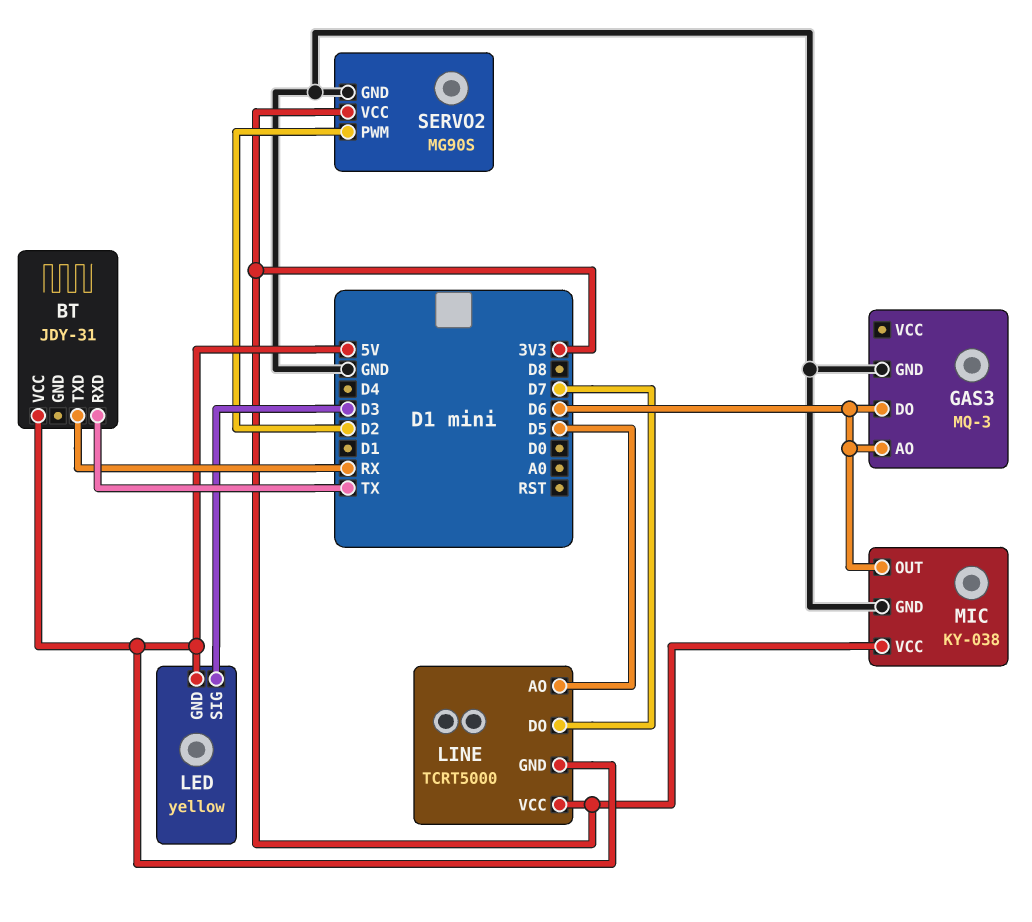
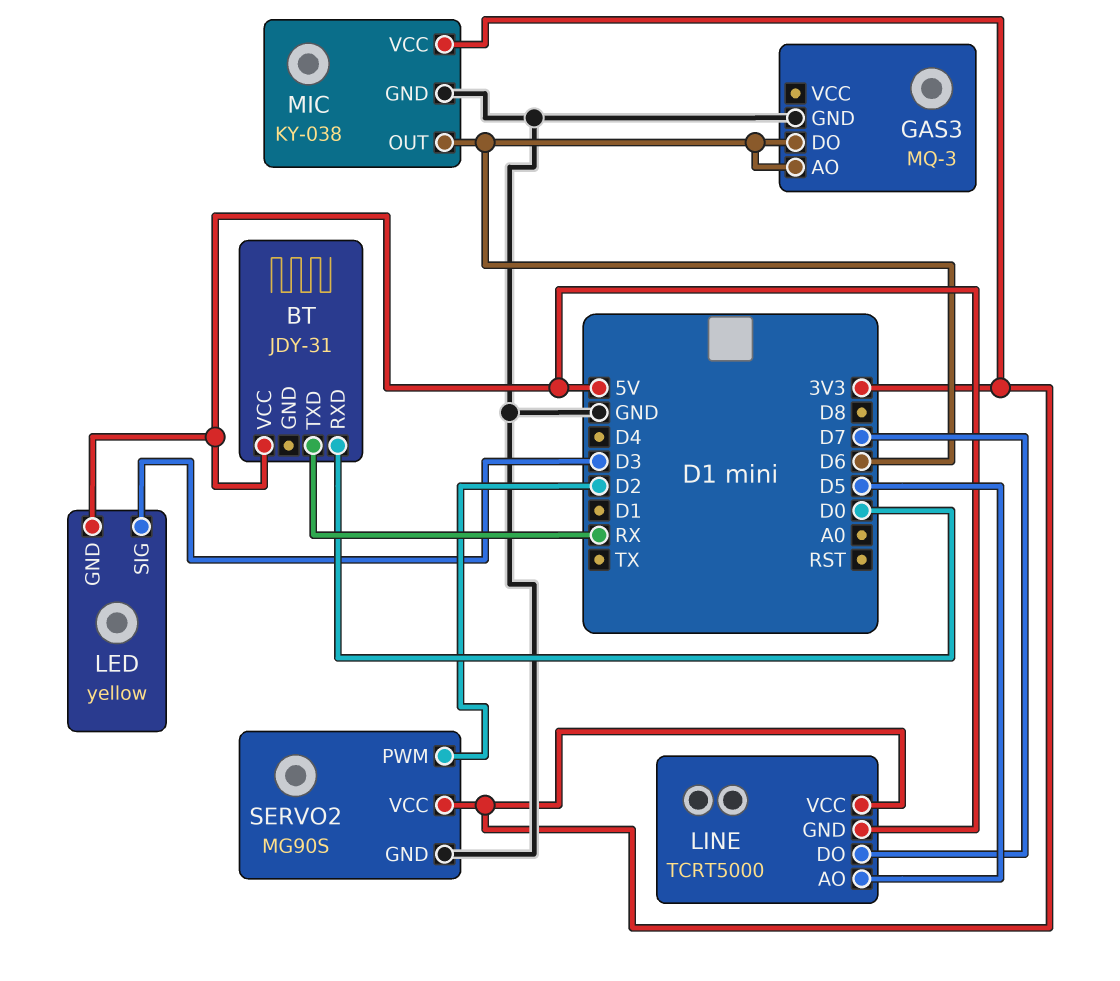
BT pin RXD: TX -> D0

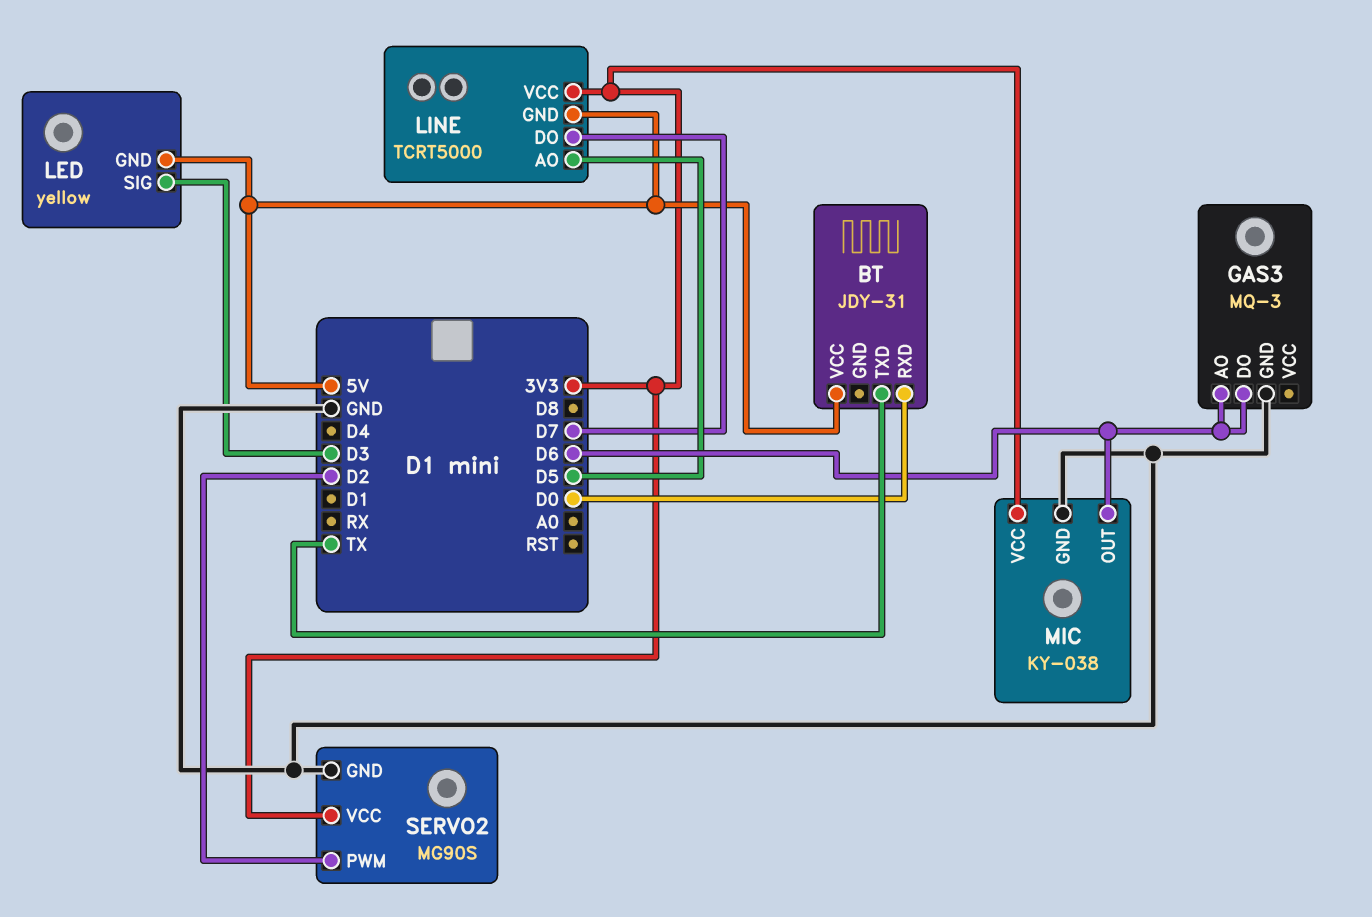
BT pin TXD: RX -> TX

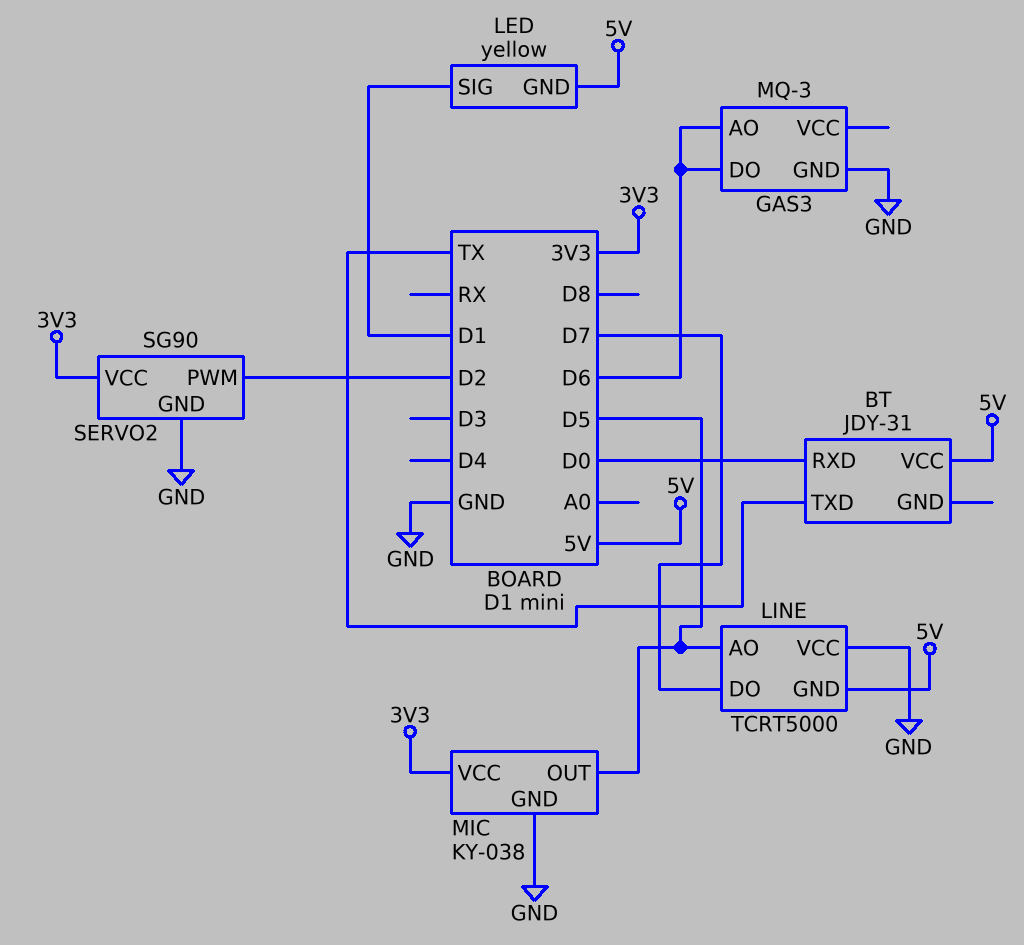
LED pin SIG: D3 -> D1
LINE pin VCC: 3V3 -> GND
MIC pin OUT: D6 -> D5
SERVO2: MG90S -> SG90

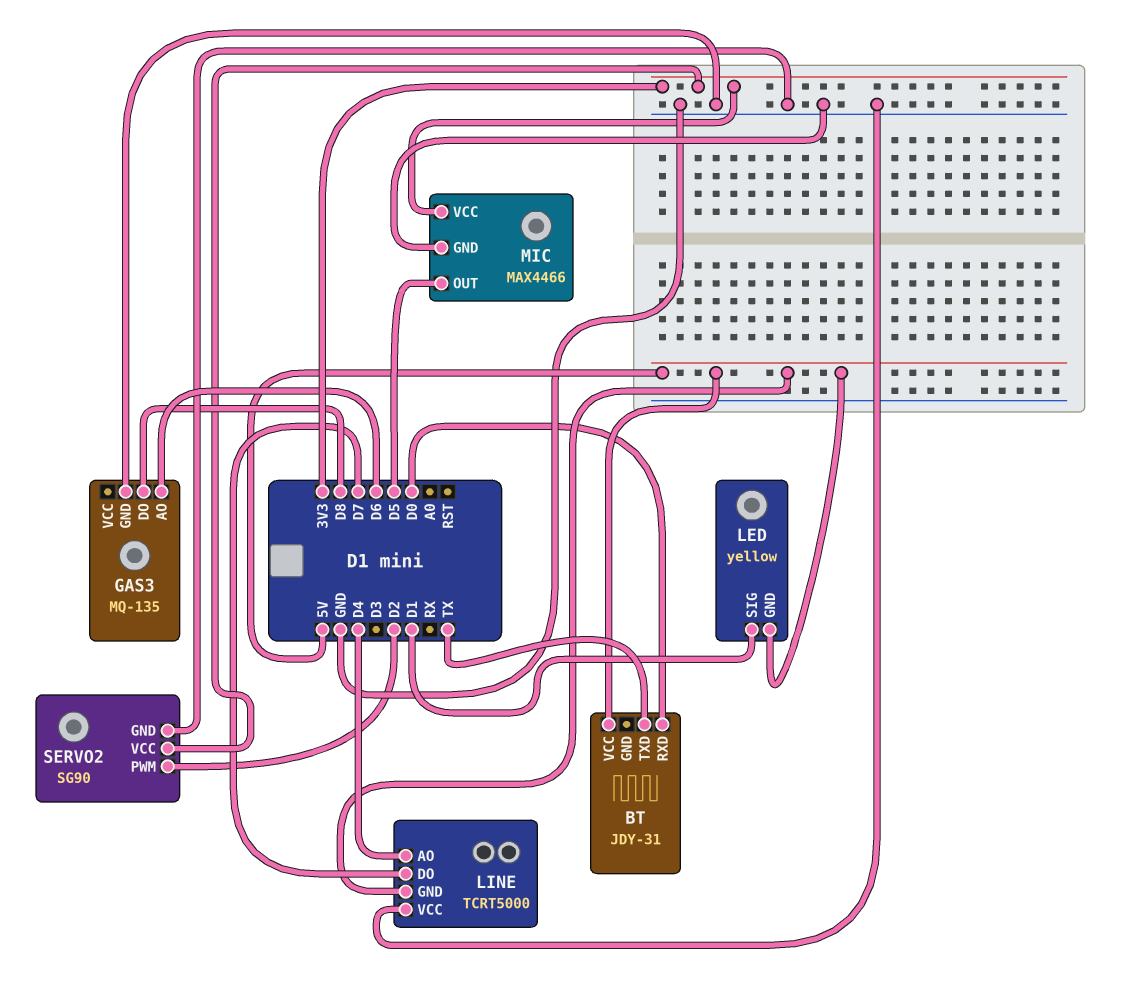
GAS3: MQ-3 -> MQ-135
GAS3 pin DO: D6 -> D8
LINE pin AO: D5 -> D4
MIC: KY-038 -> MAX4466

